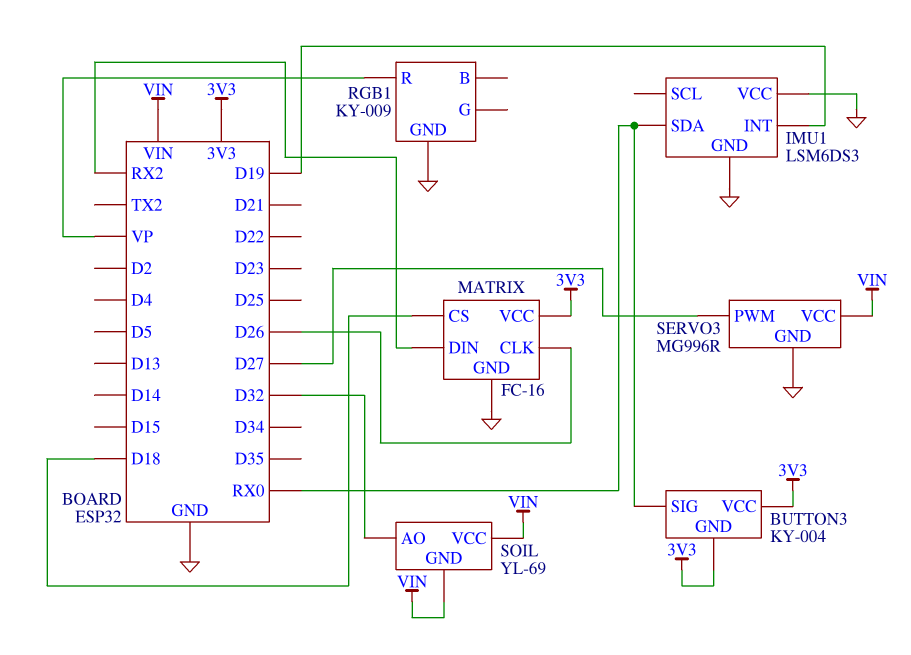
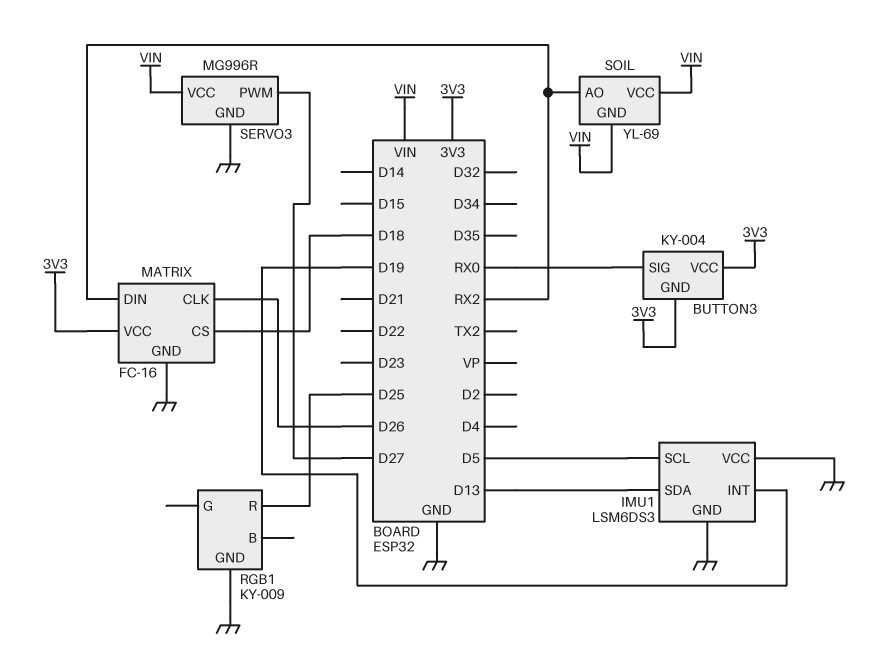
IMU1 pin SCL: none -> D5
IMU1 pin SDA: RX0 -> D13
RGB1 pin R: VP -> D25
SOIL pin AO: D32 -> RX2

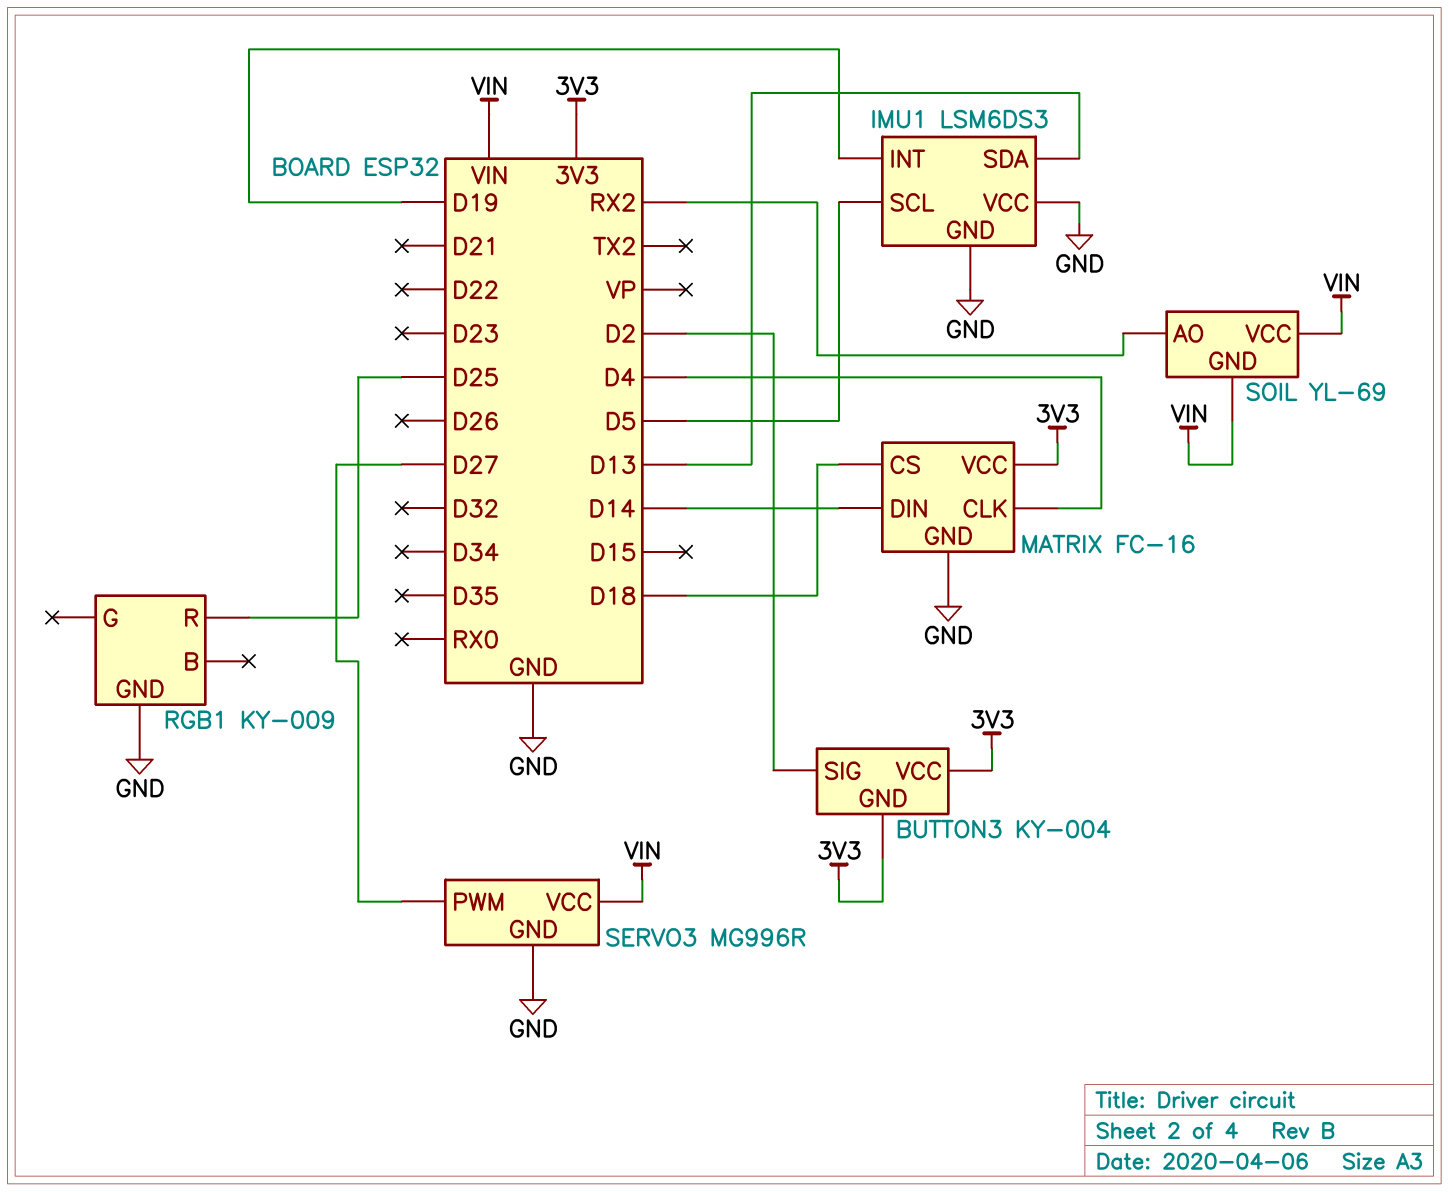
BUTTON3 pin SIG: RX0 -> D2
MATRIX pin CLK: D26 -> D4
MATRIX pin DIN: RX2 -> D14

